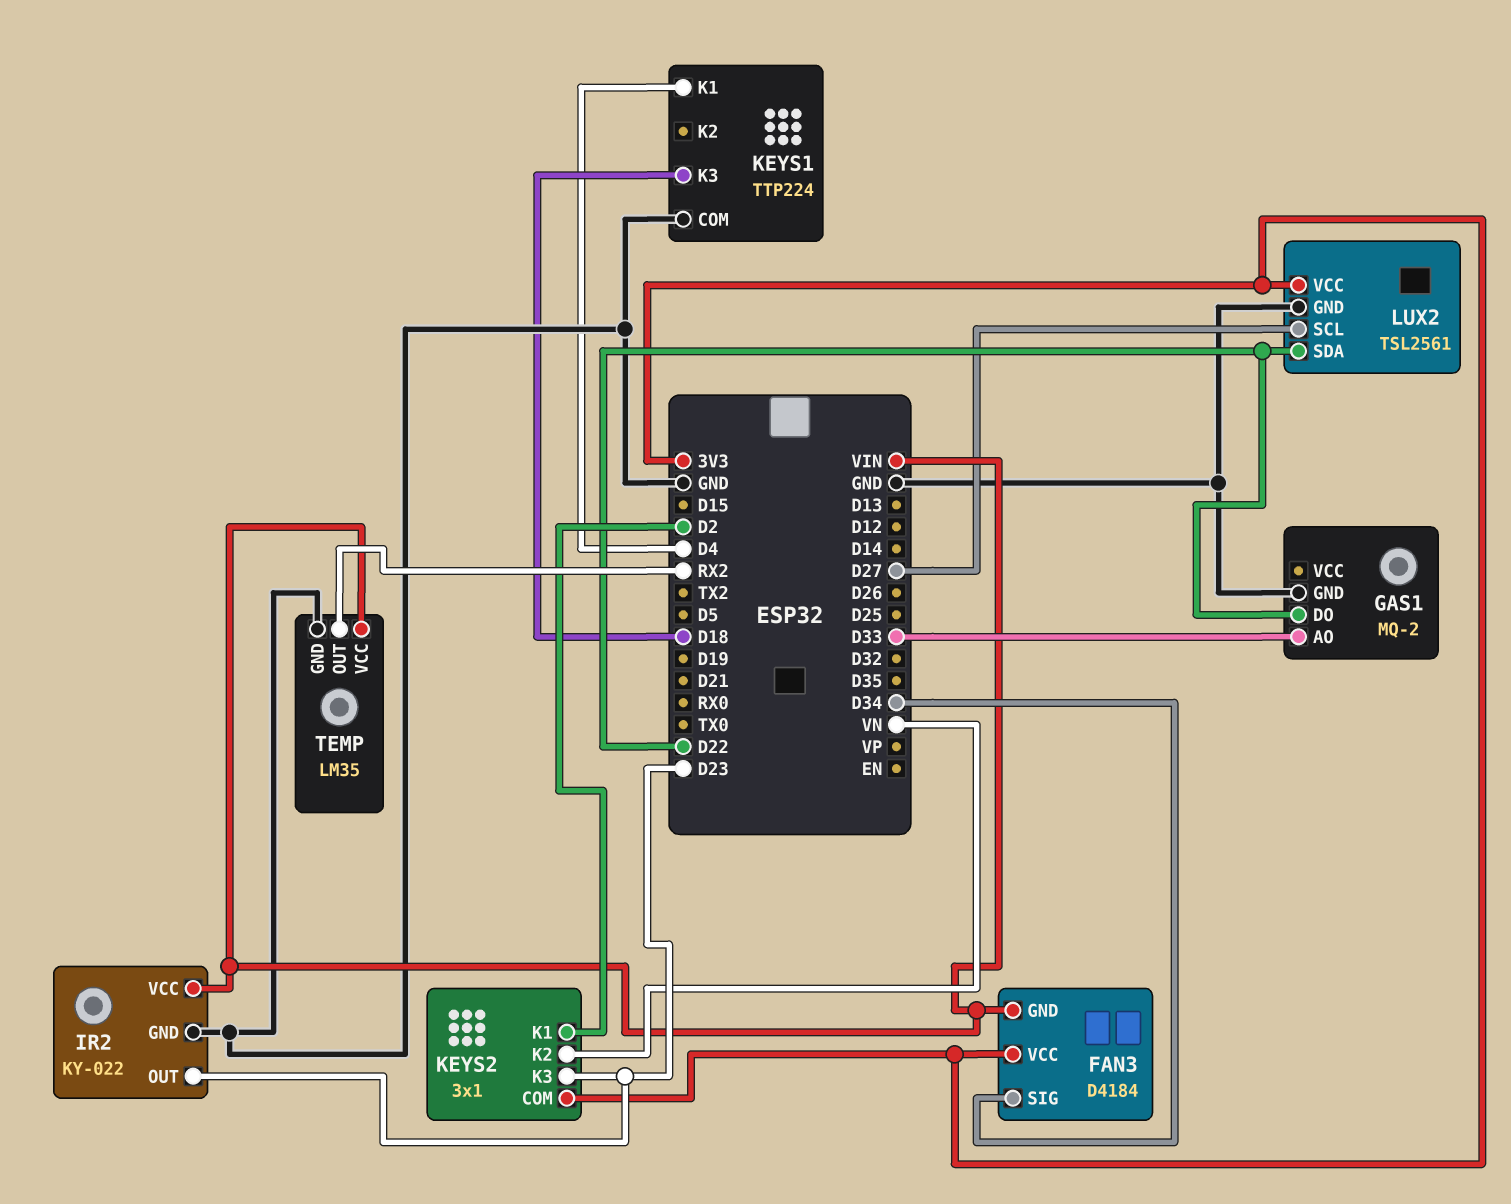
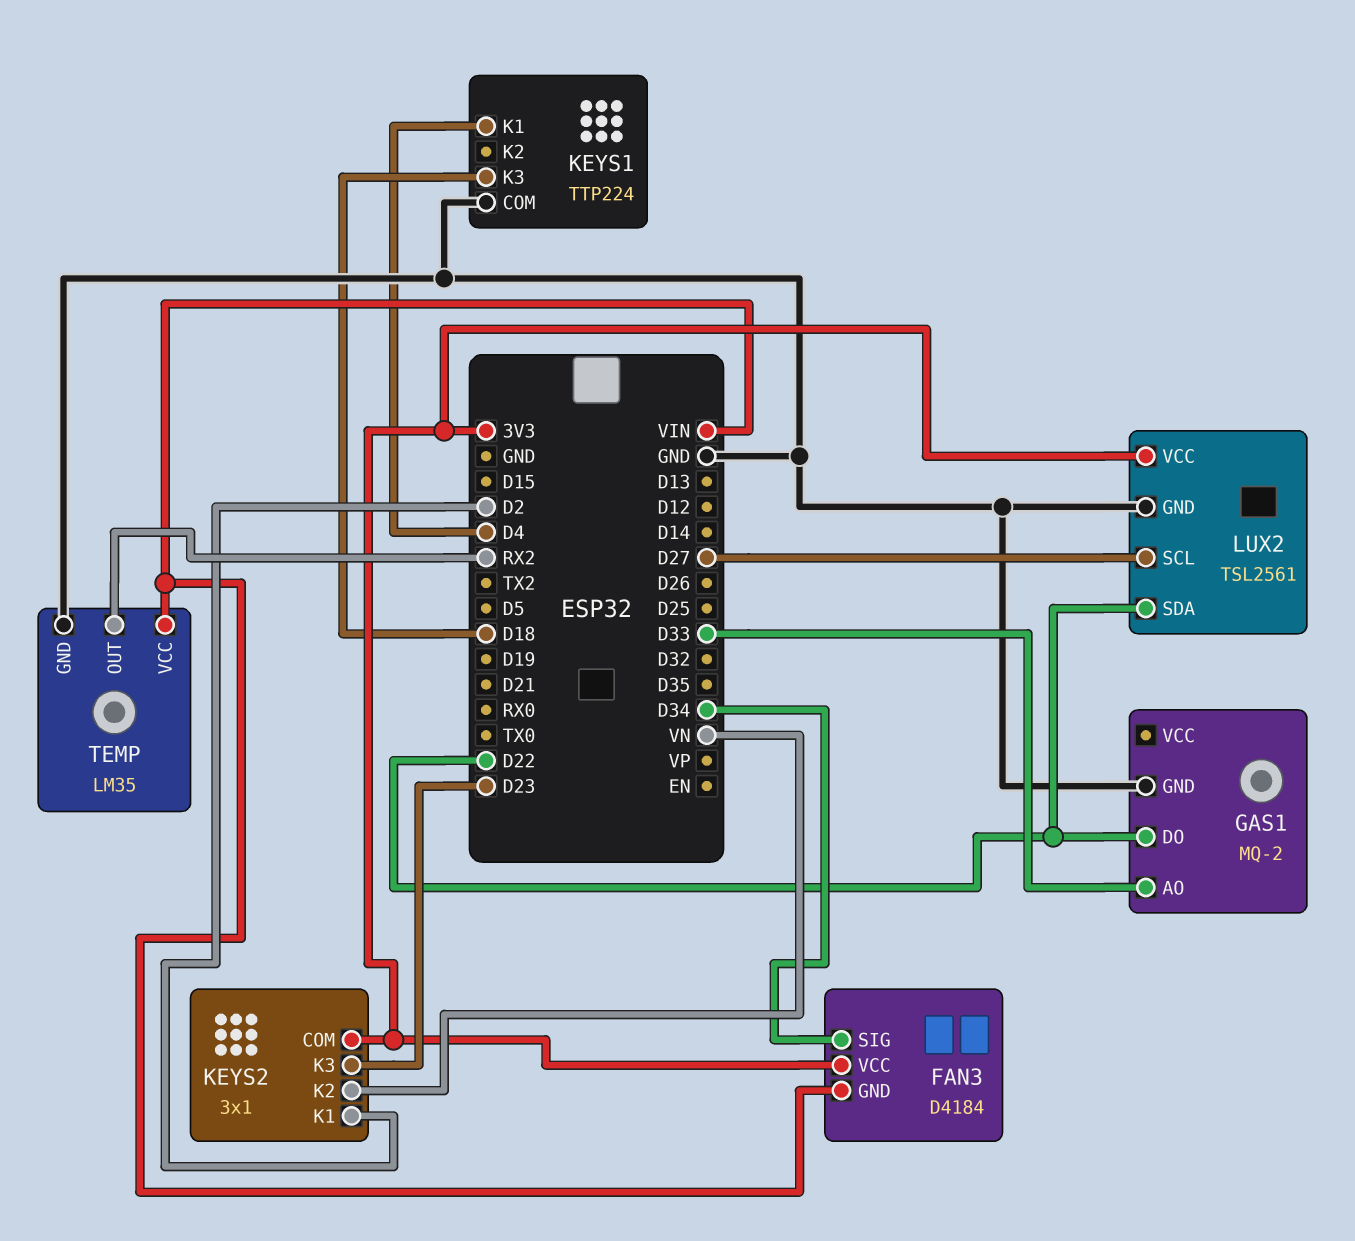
IR2: KY-022 -> none
IR2 pin GND: GND -> none
IR2 pin OUT: D23 -> none
IR2 pin VCC: VIN -> none

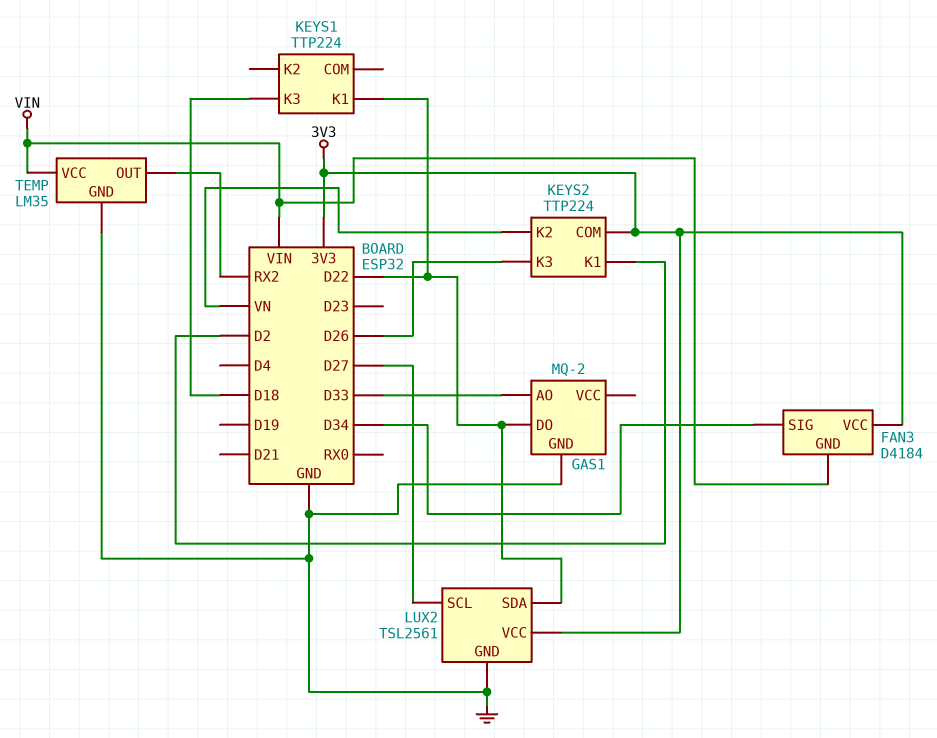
KEYS1 pin COM: GND -> none
KEYS1 pin K1: D4 -> D22
KEYS2: 3x1 -> TTP224
KEYS2 pin K3: D23 -> D26

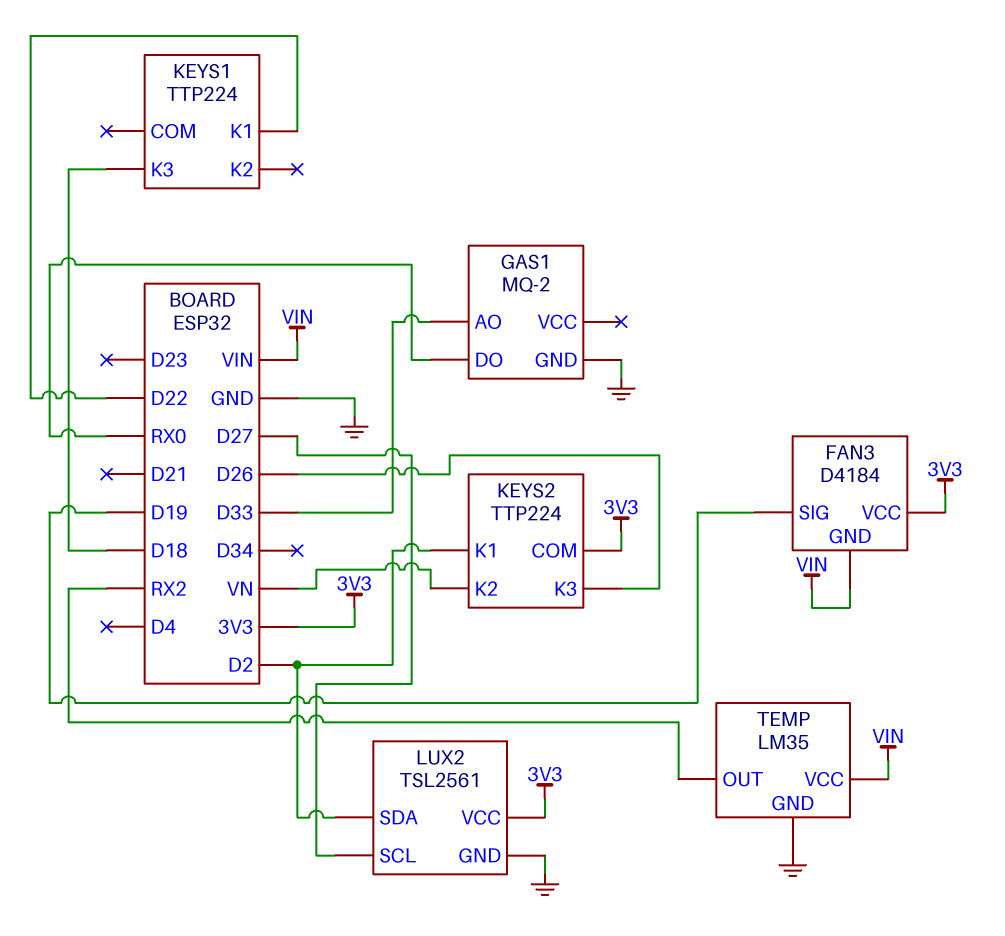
FAN3 pin SIG: D34 -> D19
GAS1 pin DO: D22 -> RX0
LUX2 pin SDA: D22 -> D2

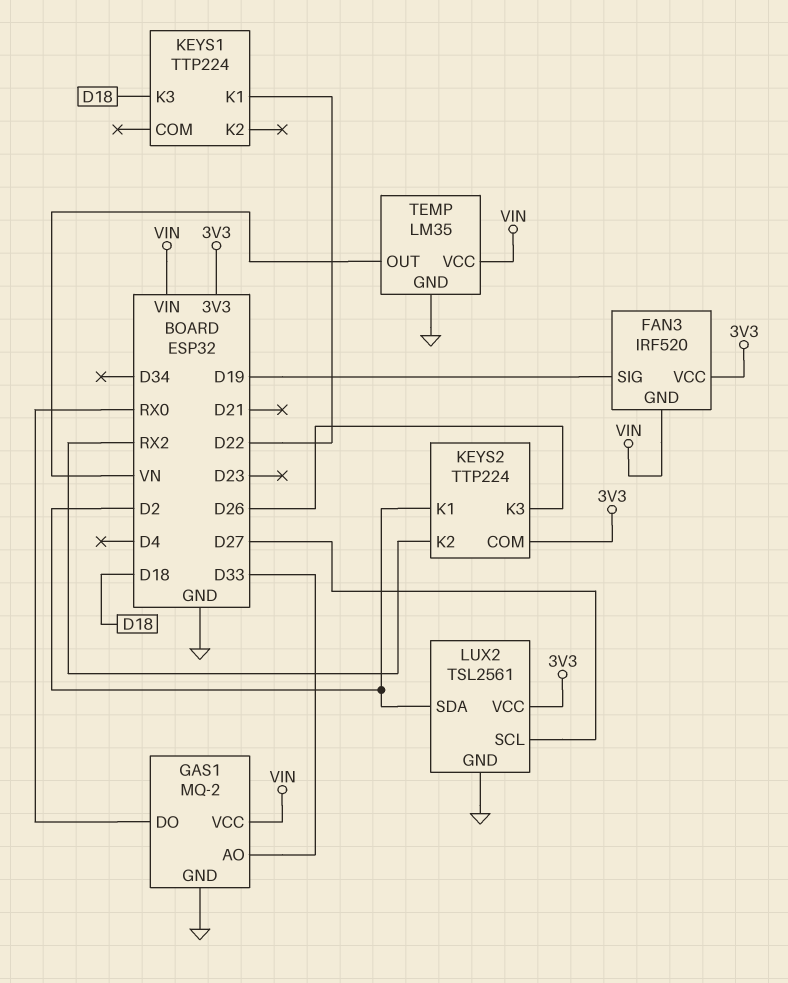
FAN3: D4184 -> IRF520
GAS1 pin VCC: none -> VIN
KEYS2 pin K2: VN -> RX2
TEMP pin OUT: RX2 -> VN

